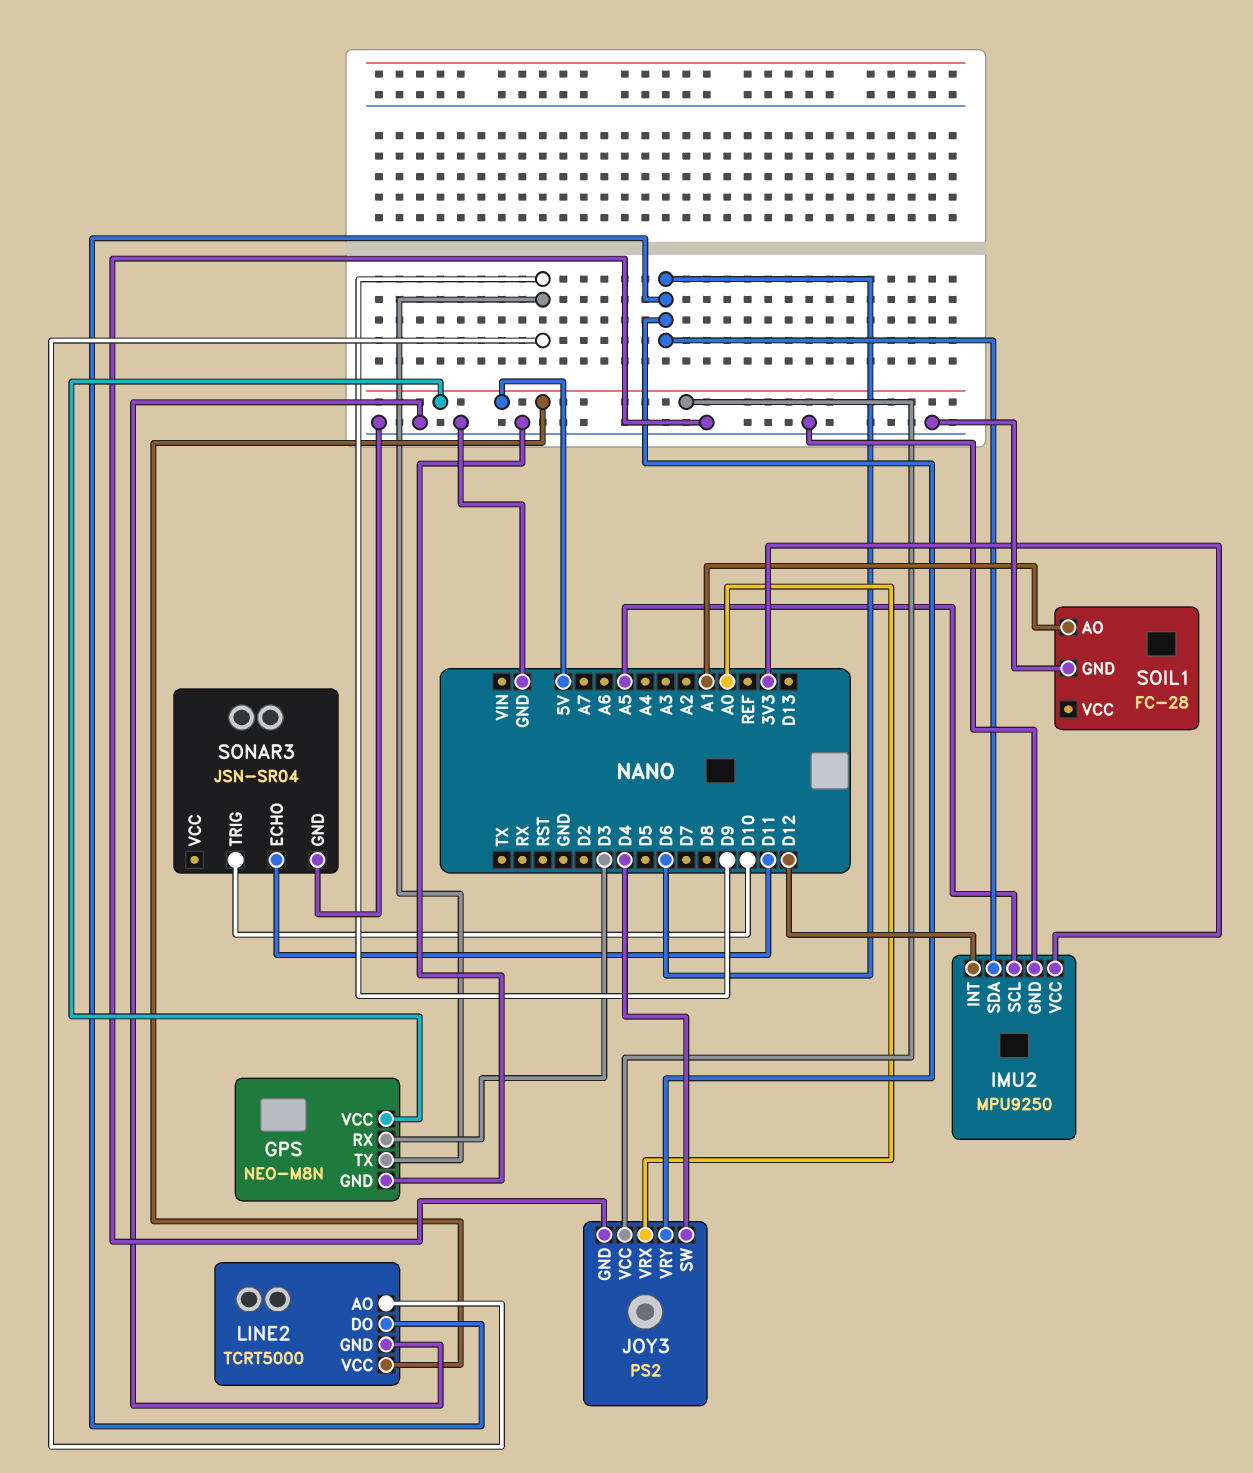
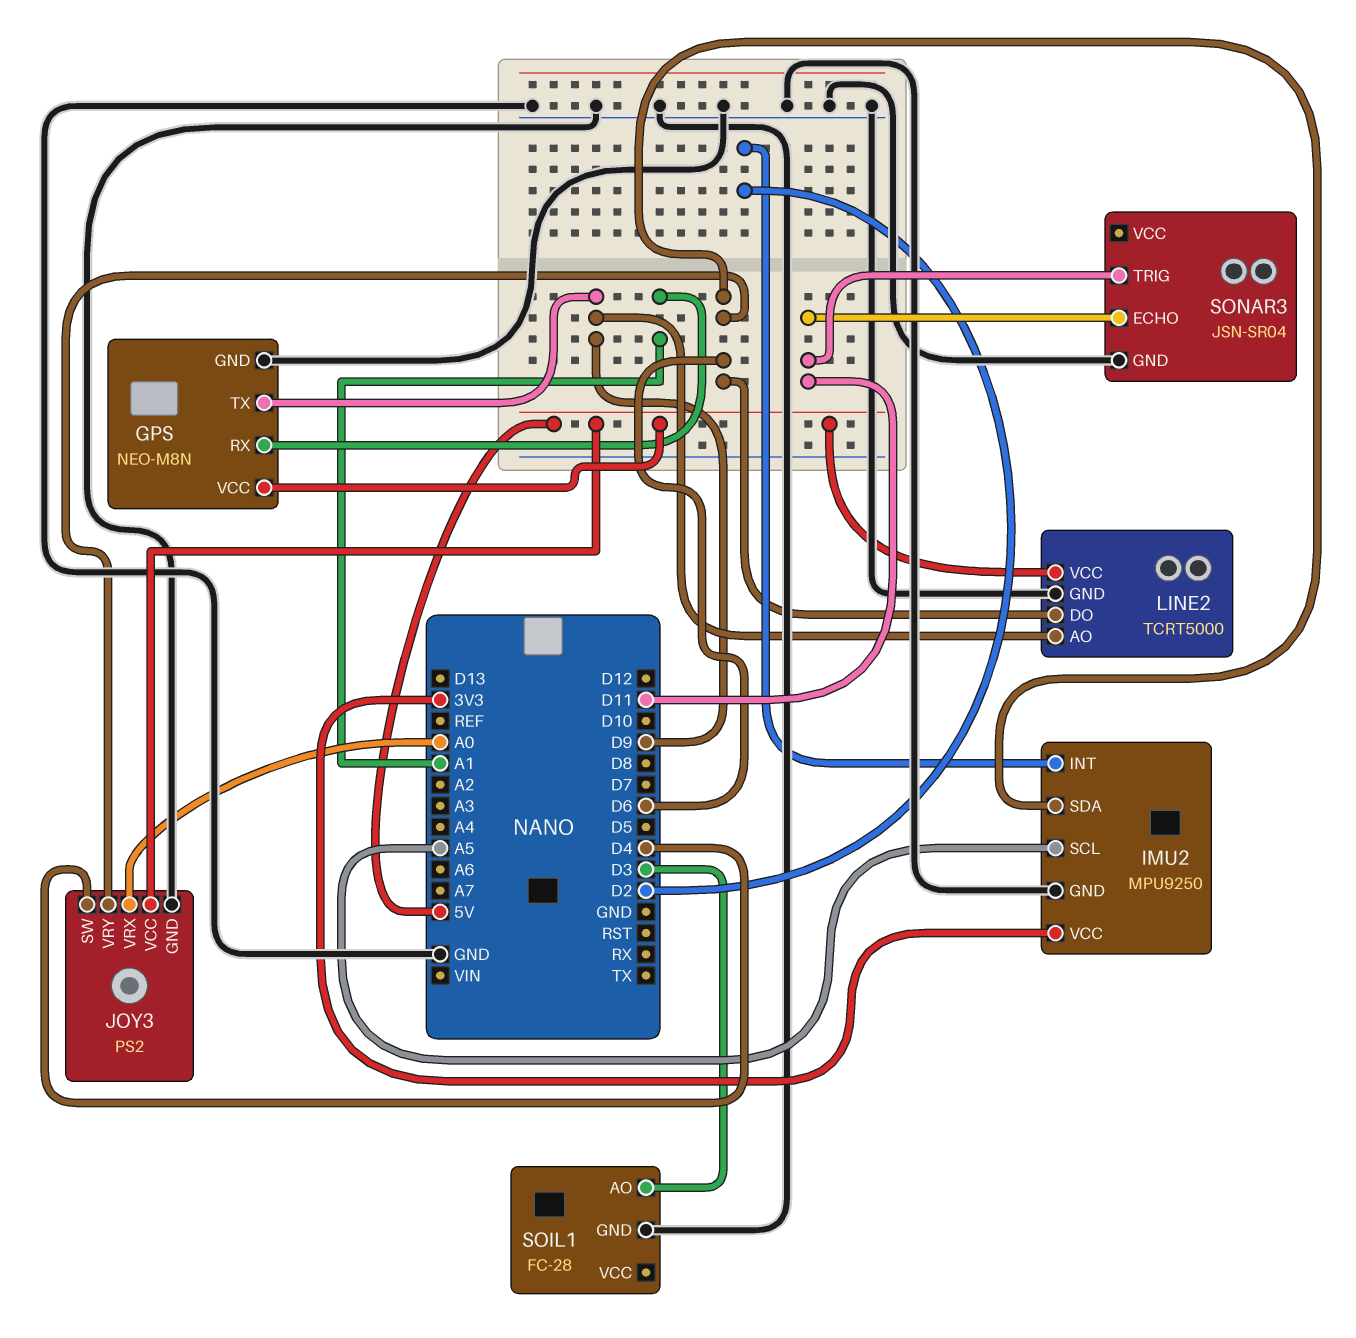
GPS pin RX: D3 -> A1
IMU2 pin INT: D12 -> D2
SOIL1 pin AO: A1 -> D3
SONAR3 pin TRIG: D10 -> D11

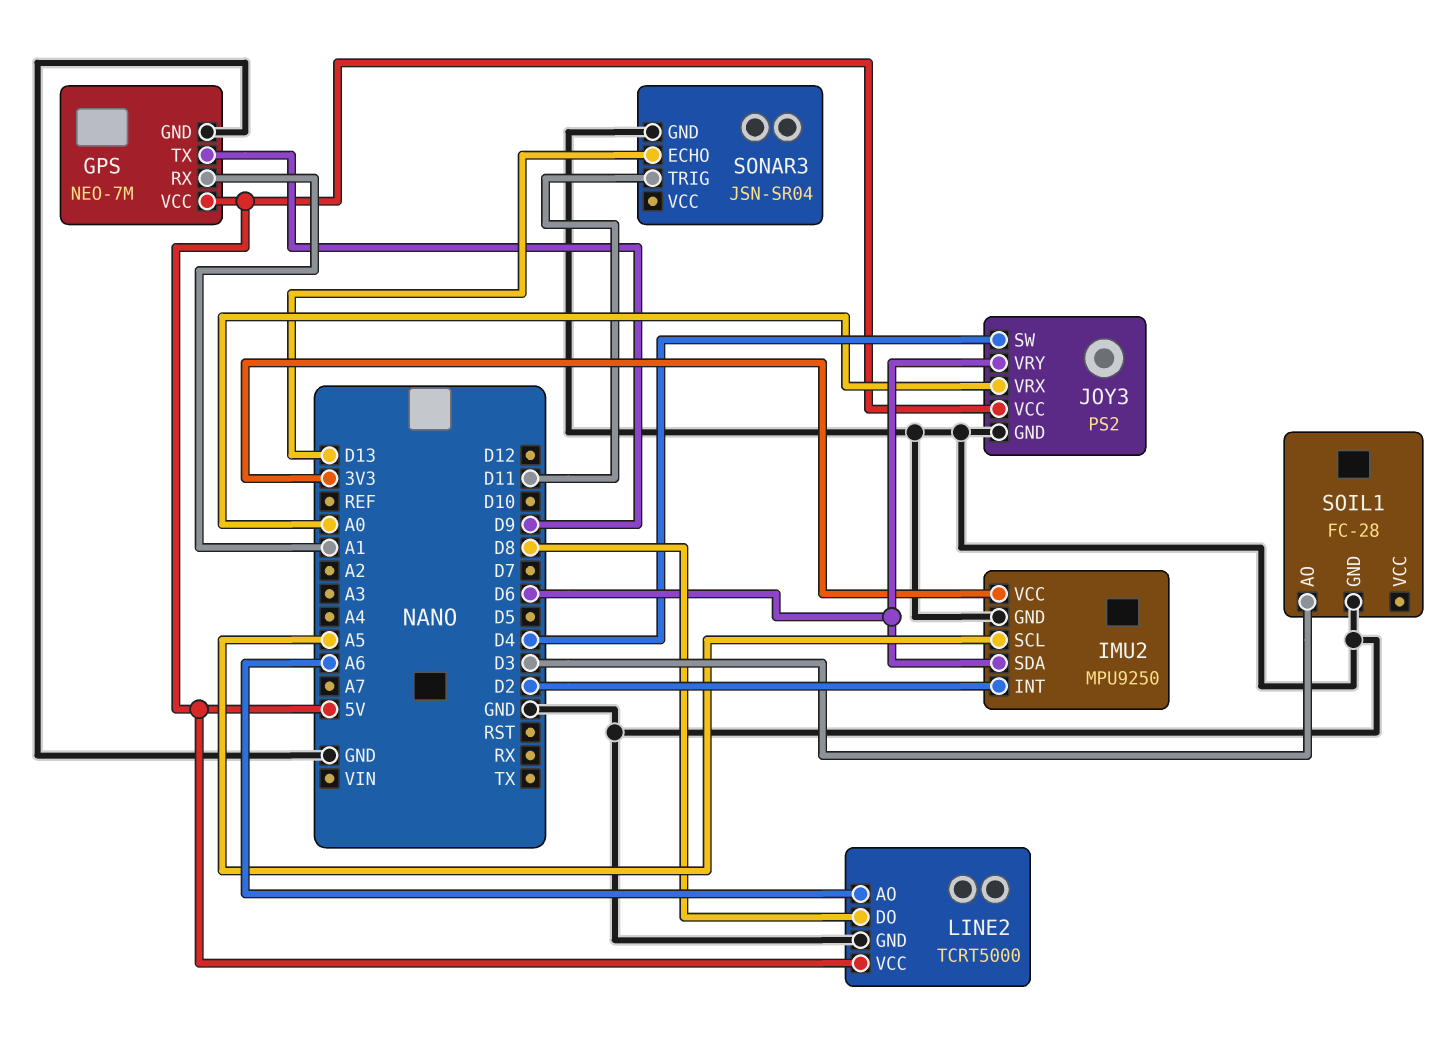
GPS: NEO-M8N -> NEO-7M
LINE2 pin AO: D9 -> A6
LINE2 pin DO: D6 -> D8
SONAR3 pin ECHO: D11 -> D13

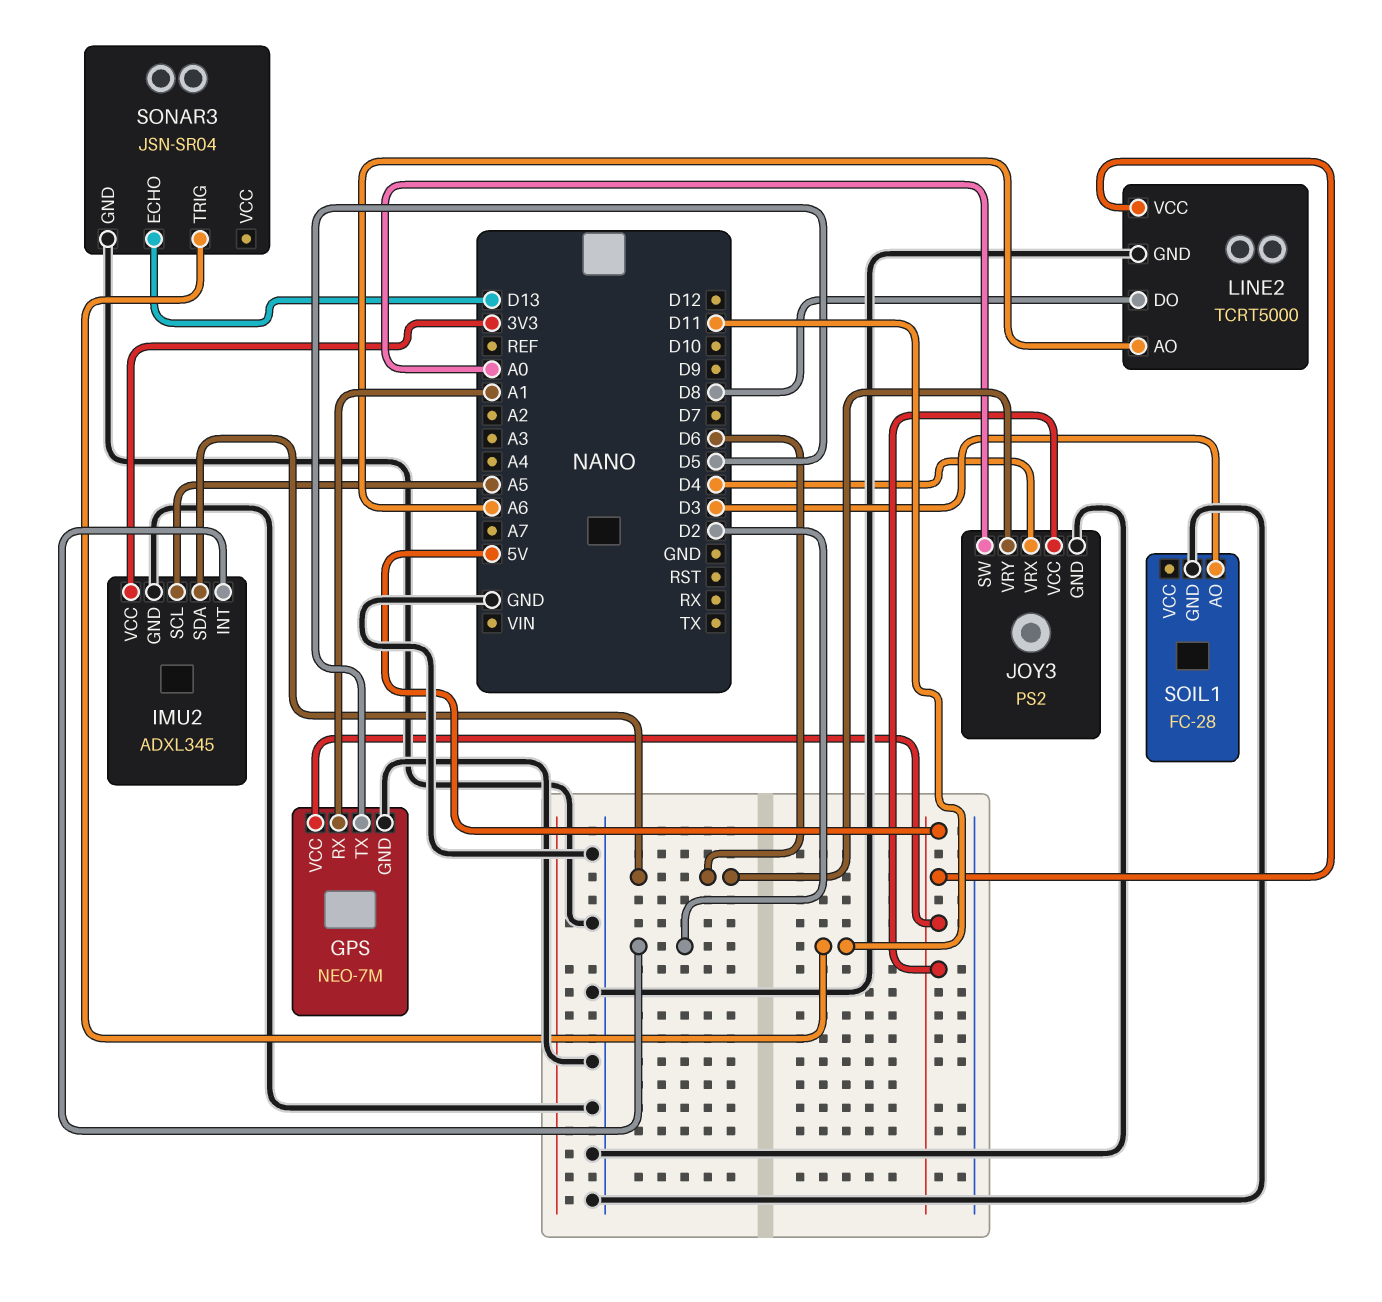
GPS pin TX: D9 -> D5
IMU2: MPU9250 -> ADXL345
JOY3 pin SW: D4 -> A0
JOY3 pin VRX: A0 -> D4

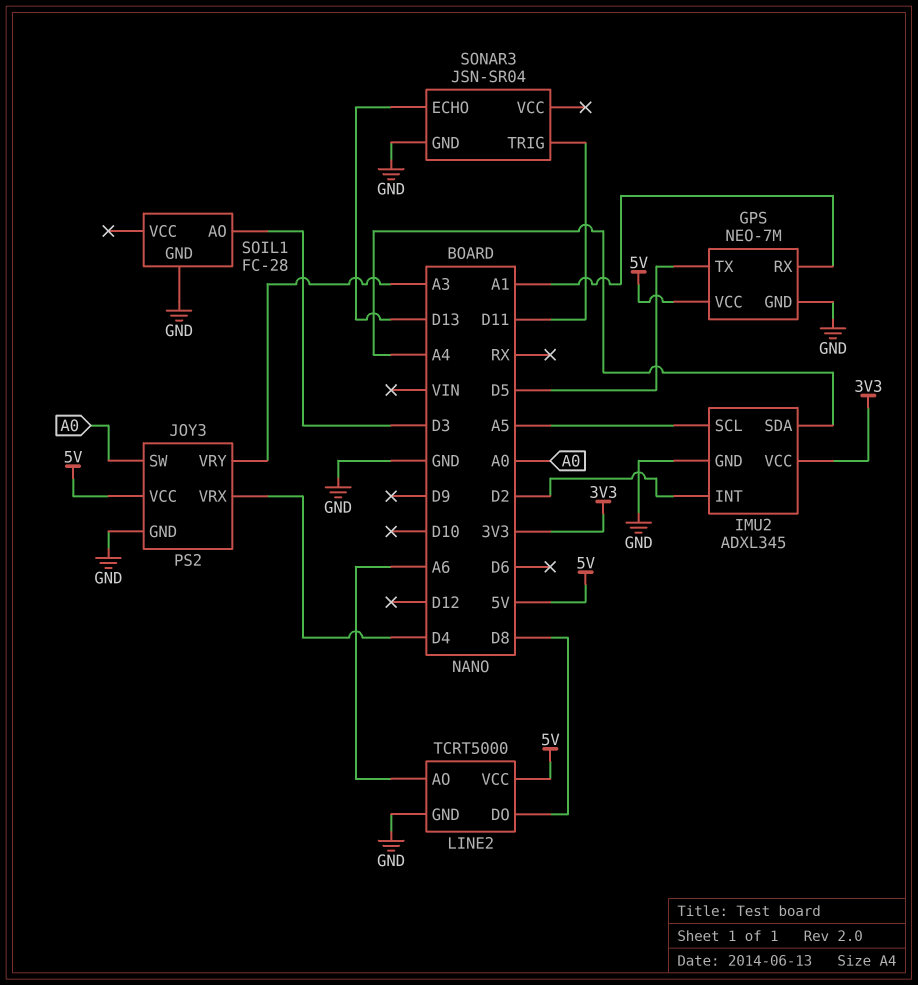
IMU2 pin SDA: D6 -> A4
JOY3 pin VRY: D6 -> A3

